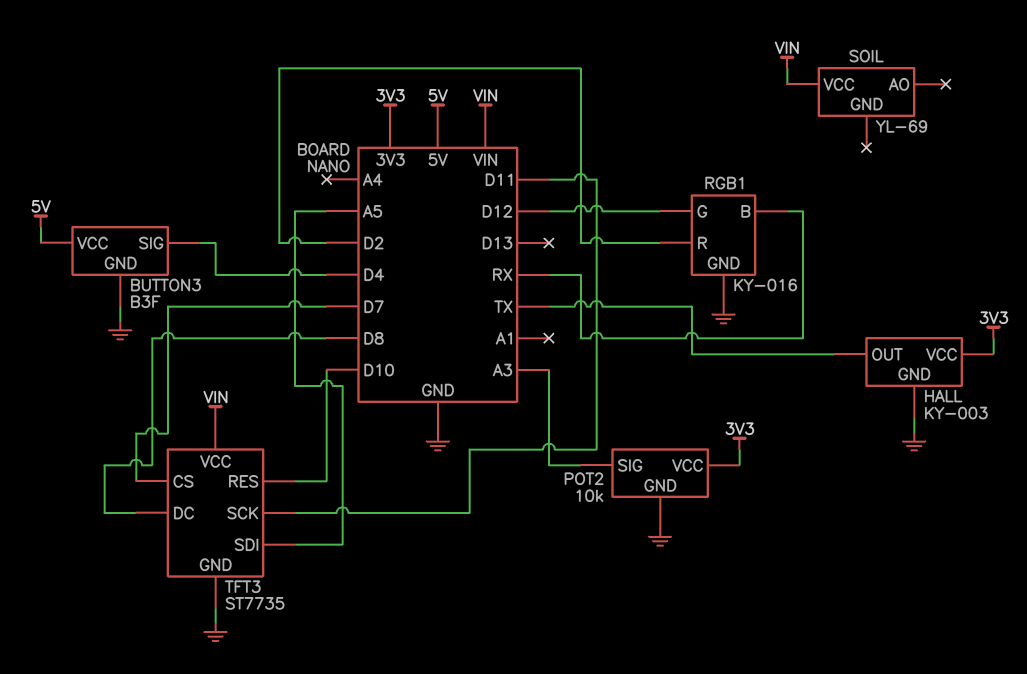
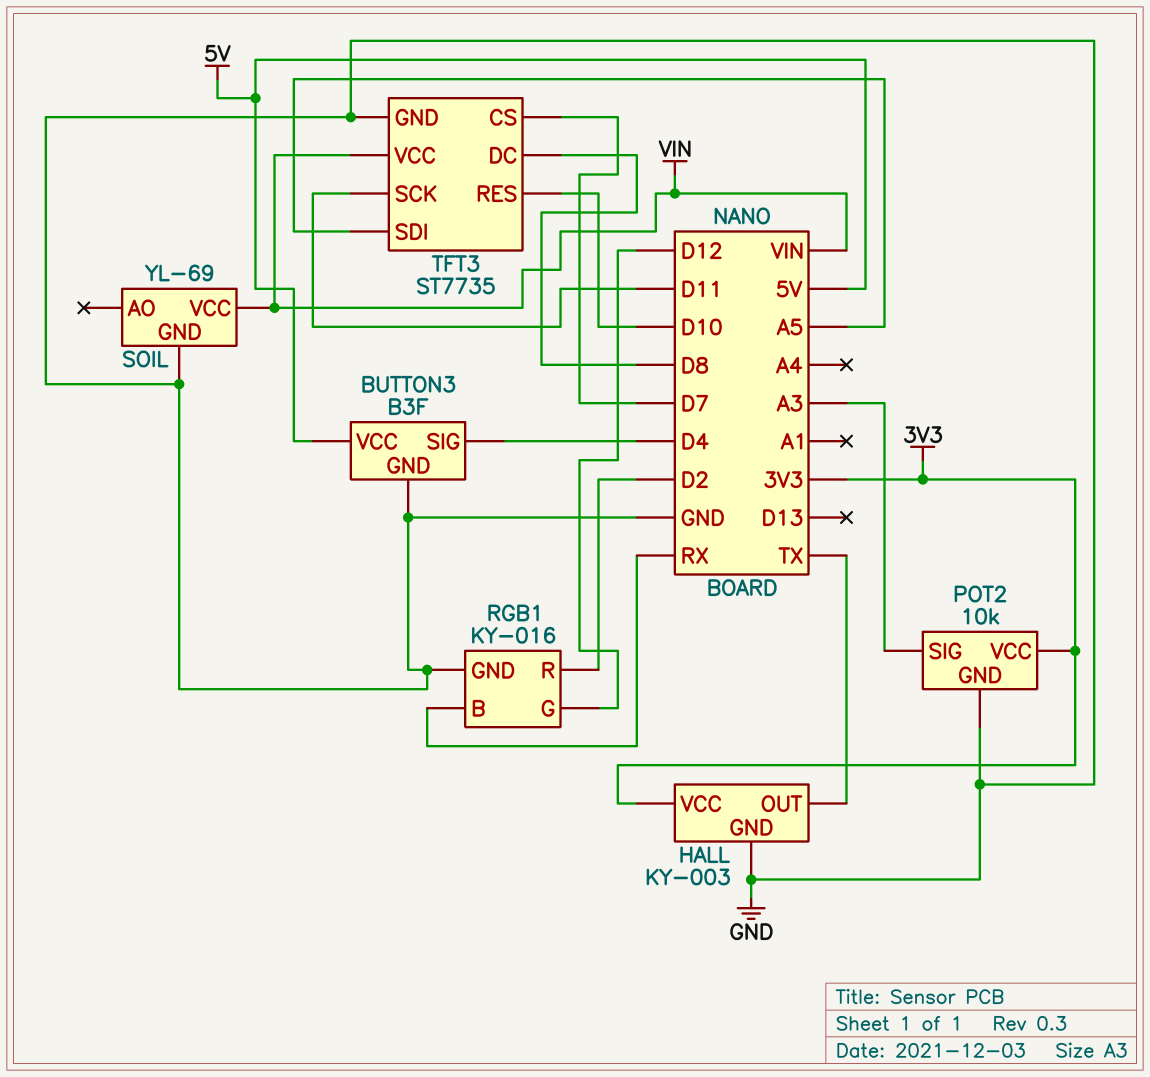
SOIL pin GND: none -> GND

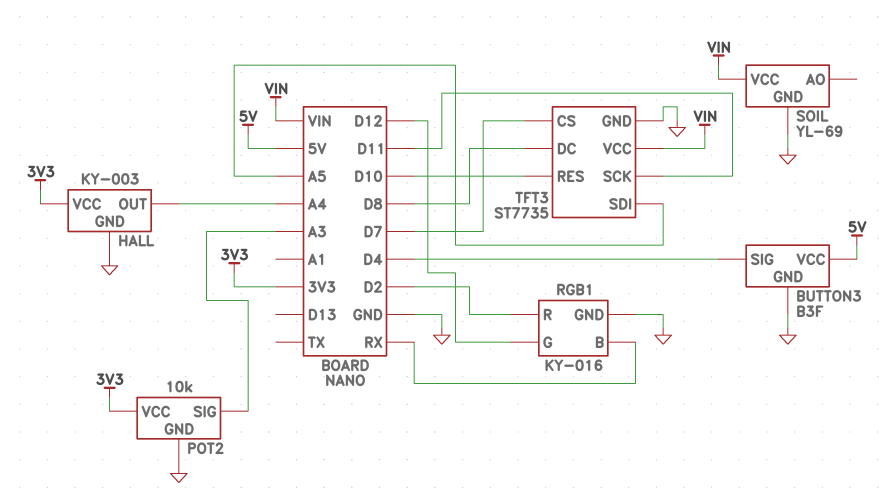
HALL pin OUT: TX -> A4

